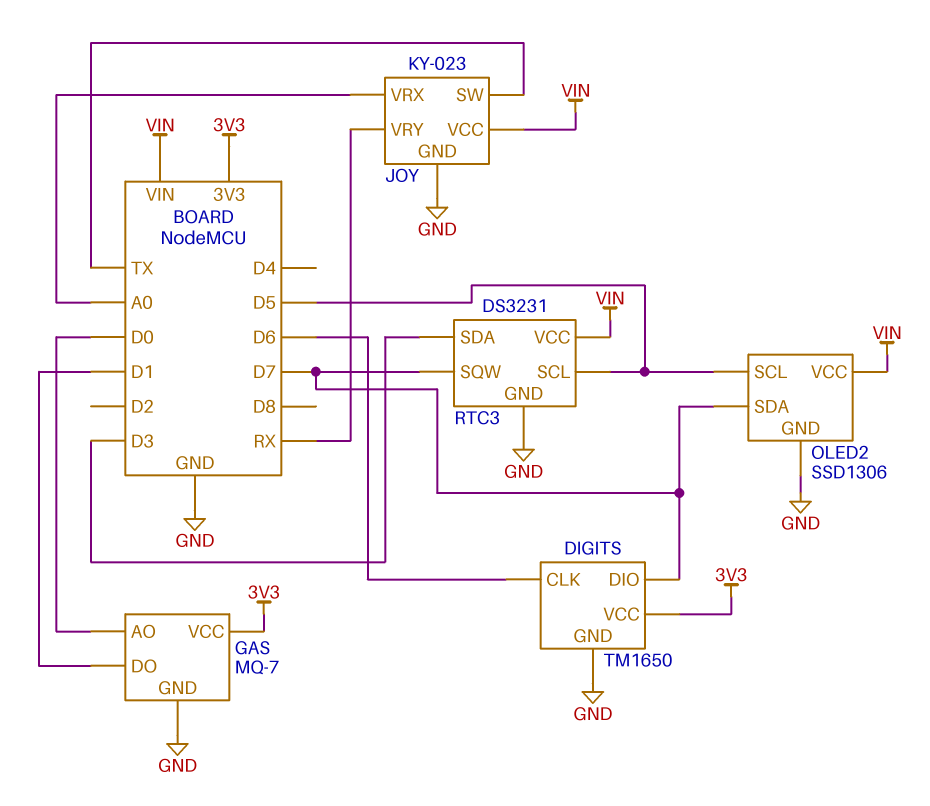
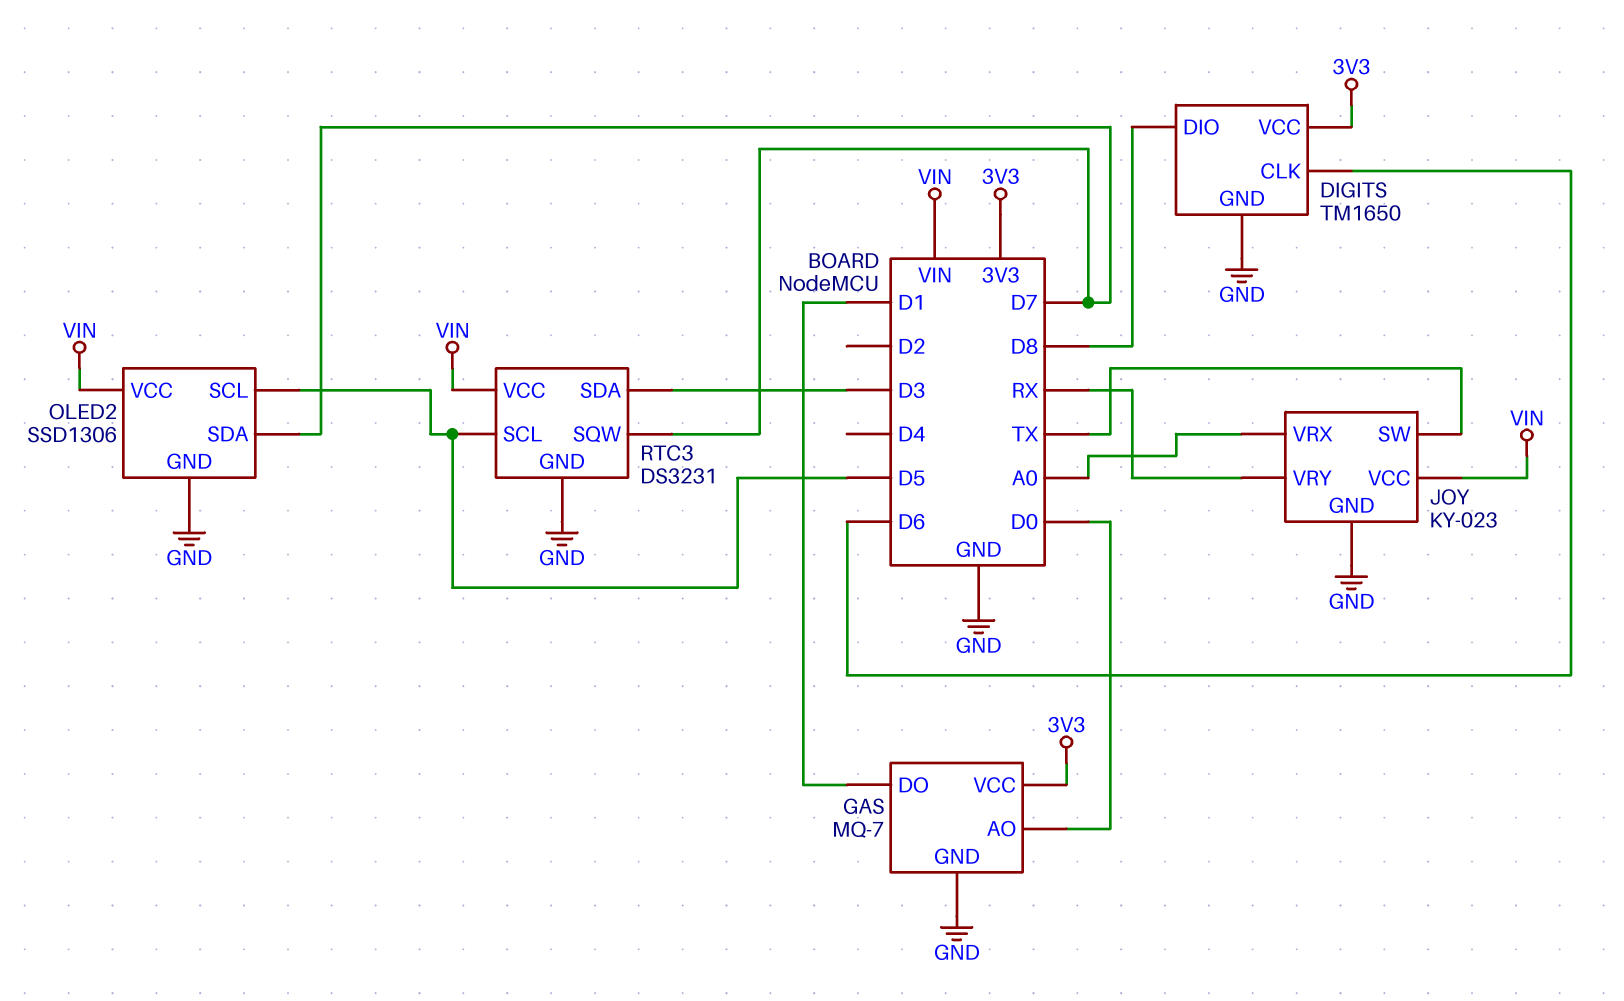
DIGITS pin DIO: D7 -> D8

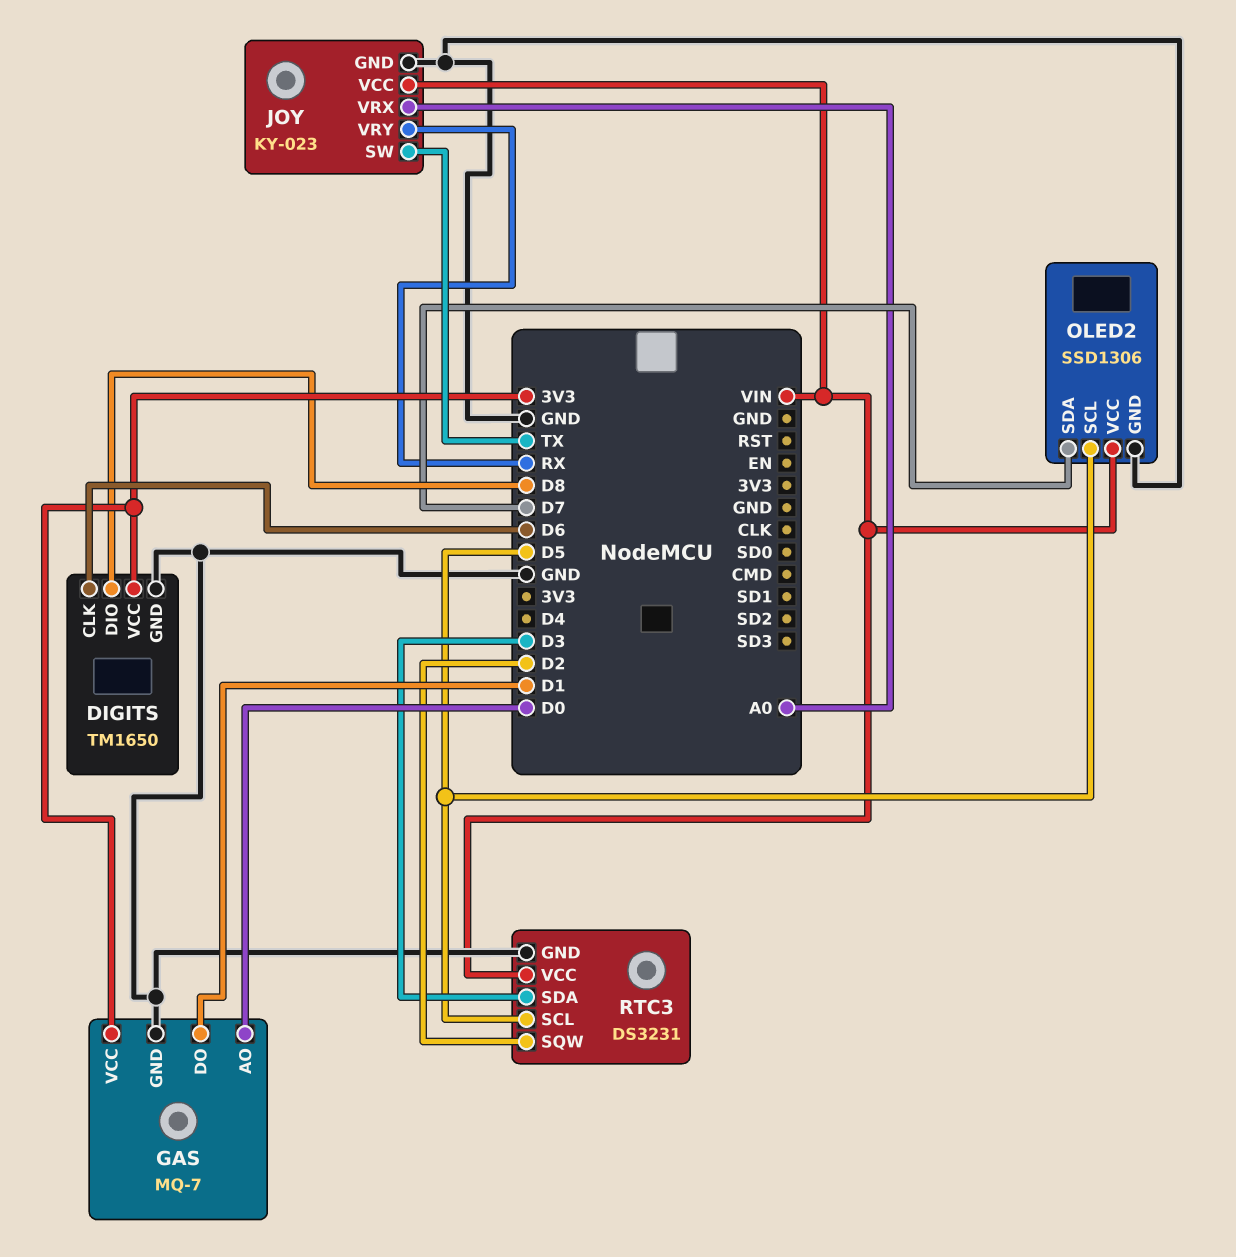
RTC3 pin SQW: D7 -> D2

